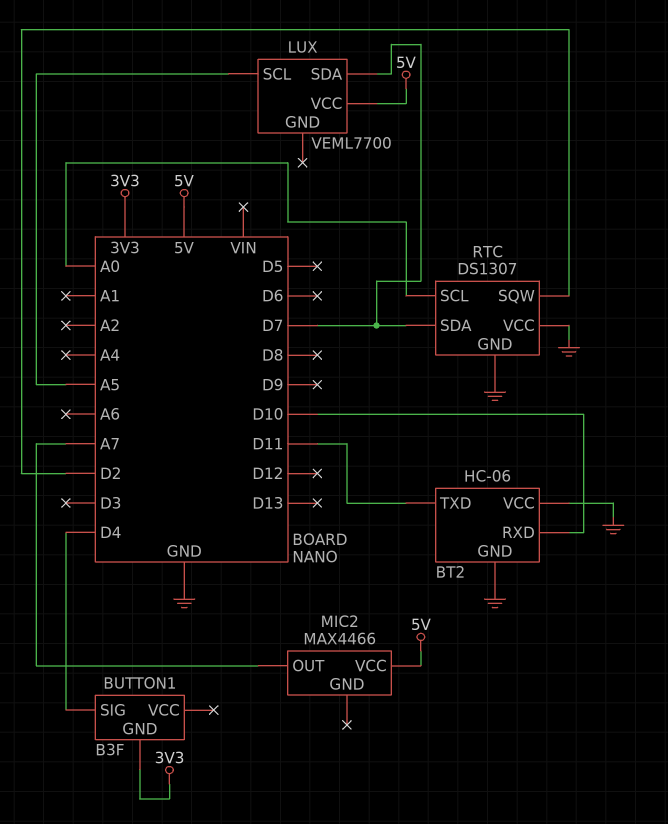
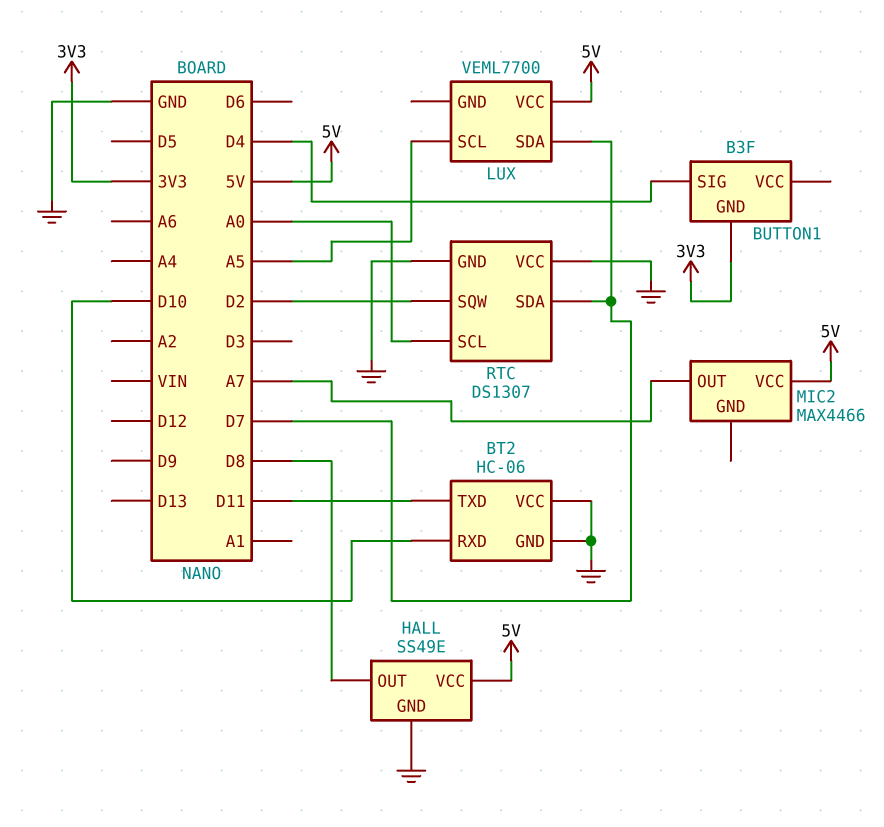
HALL: none -> SS49E
HALL pin GND: none -> GND
HALL pin OUT: none -> D8
HALL pin VCC: none -> 5V

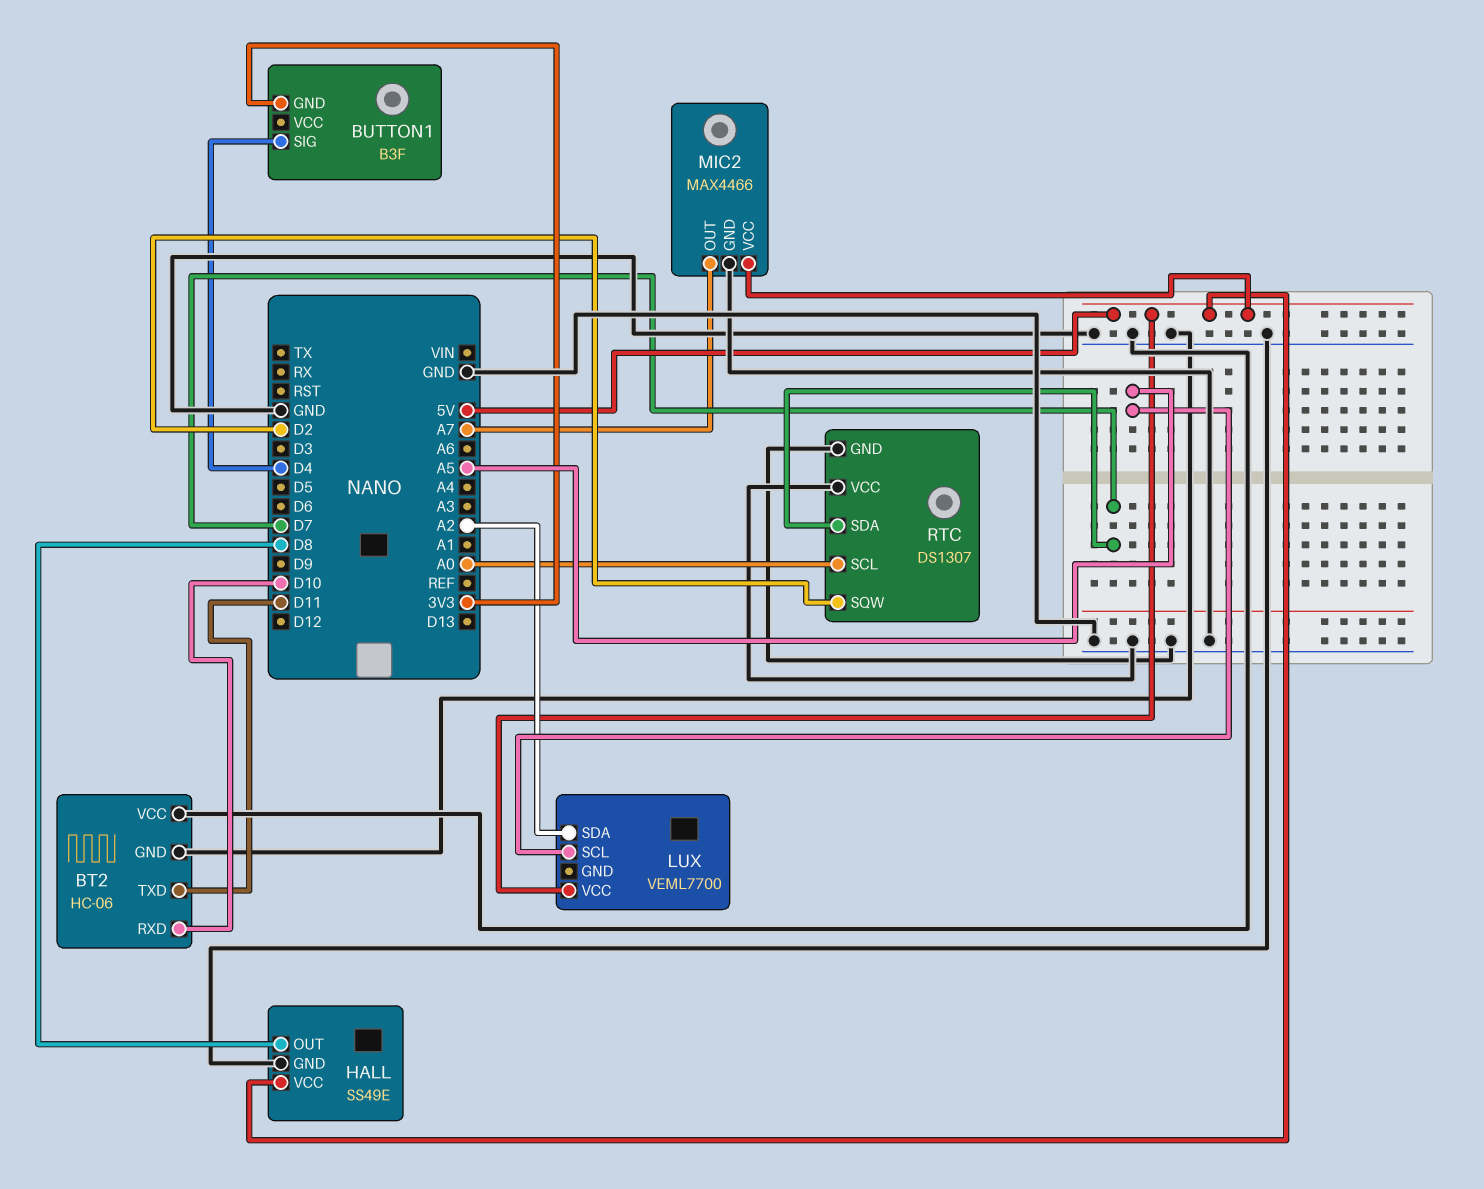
LUX pin SDA: D7 -> A2
MIC2 pin GND: none -> GND

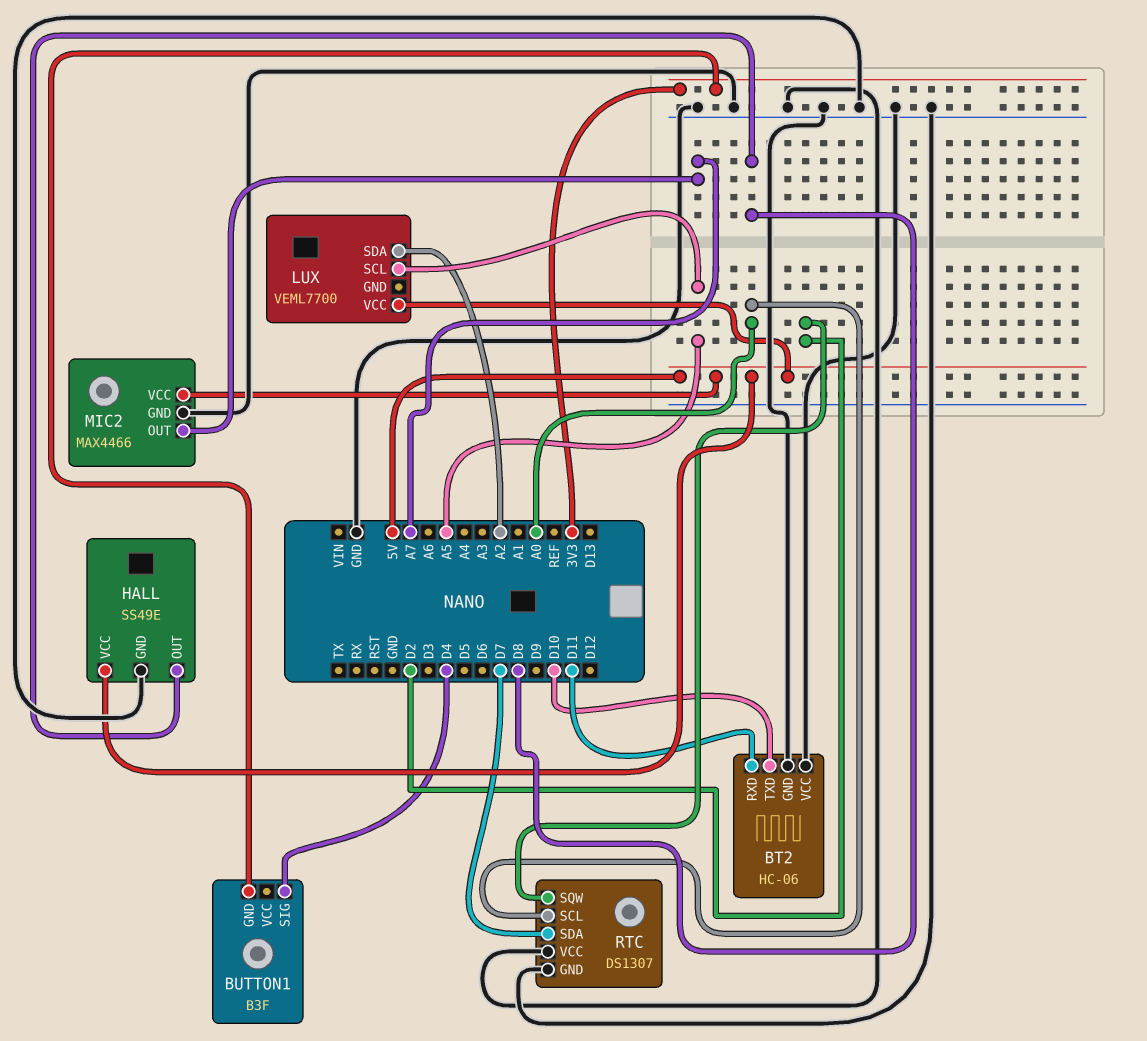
BT2 pin RXD: D10 -> D11
BT2 pin TXD: D11 -> D10

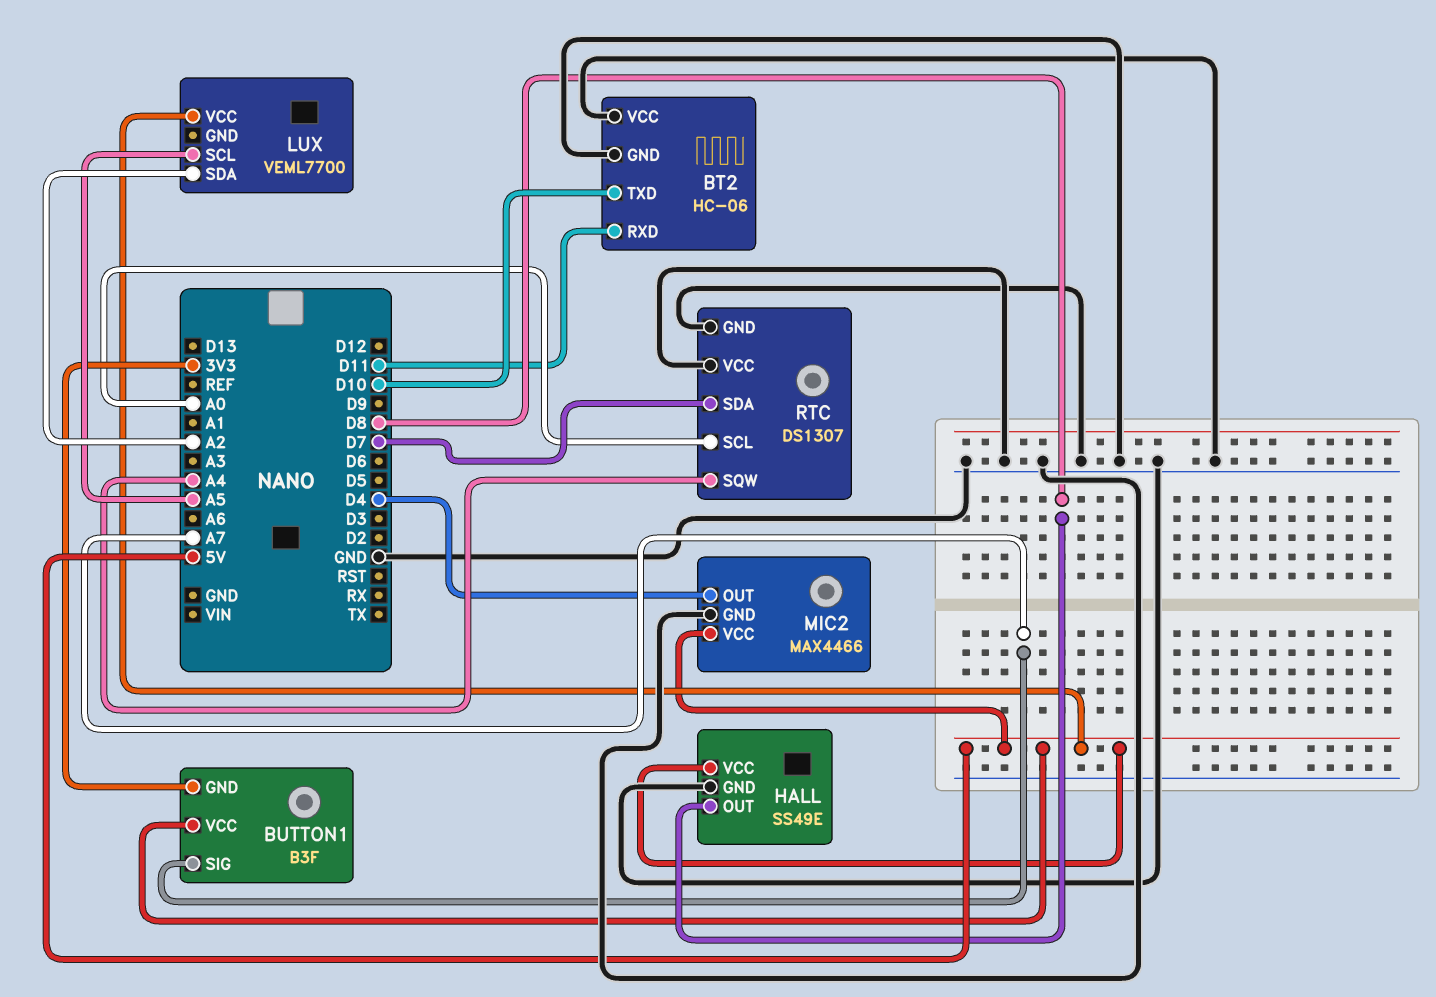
BUTTON1 pin SIG: D4 -> A7
BUTTON1 pin VCC: none -> 5V
MIC2 pin OUT: A7 -> D4
RTC pin SQW: D2 -> A4

